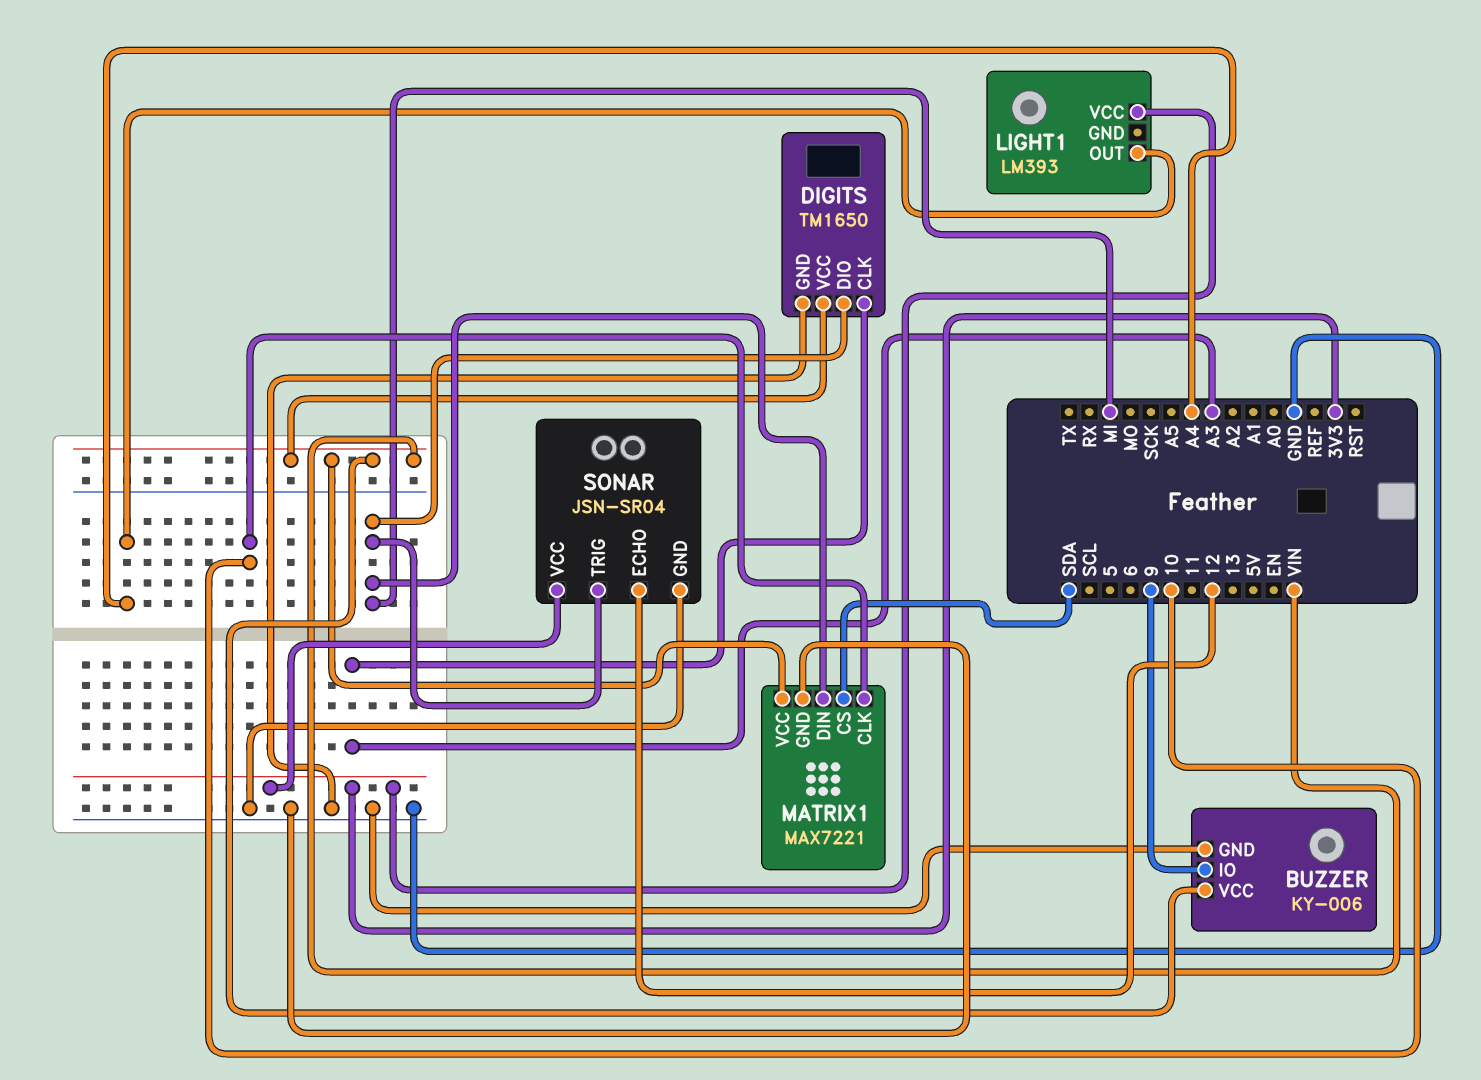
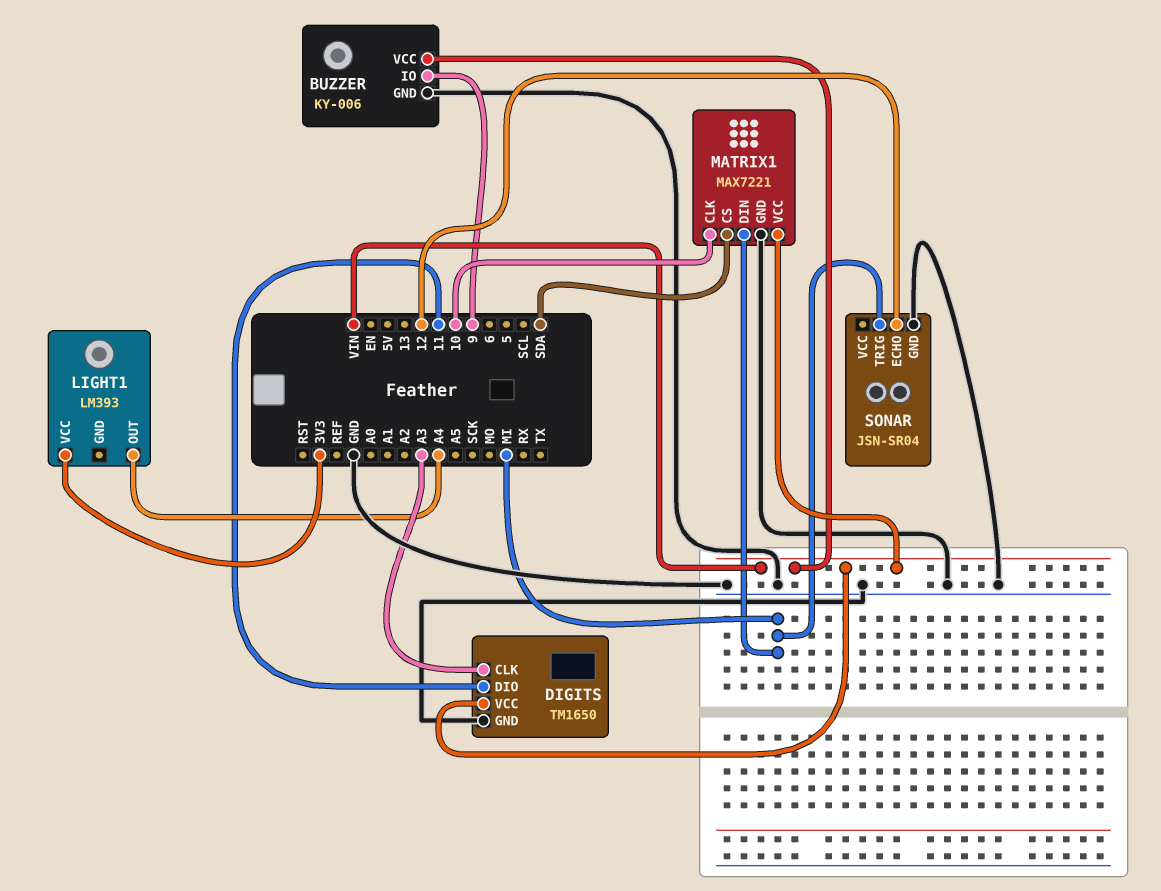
DIGITS pin DIO: MI -> 11
SONAR pin VCC: 3V3 -> none

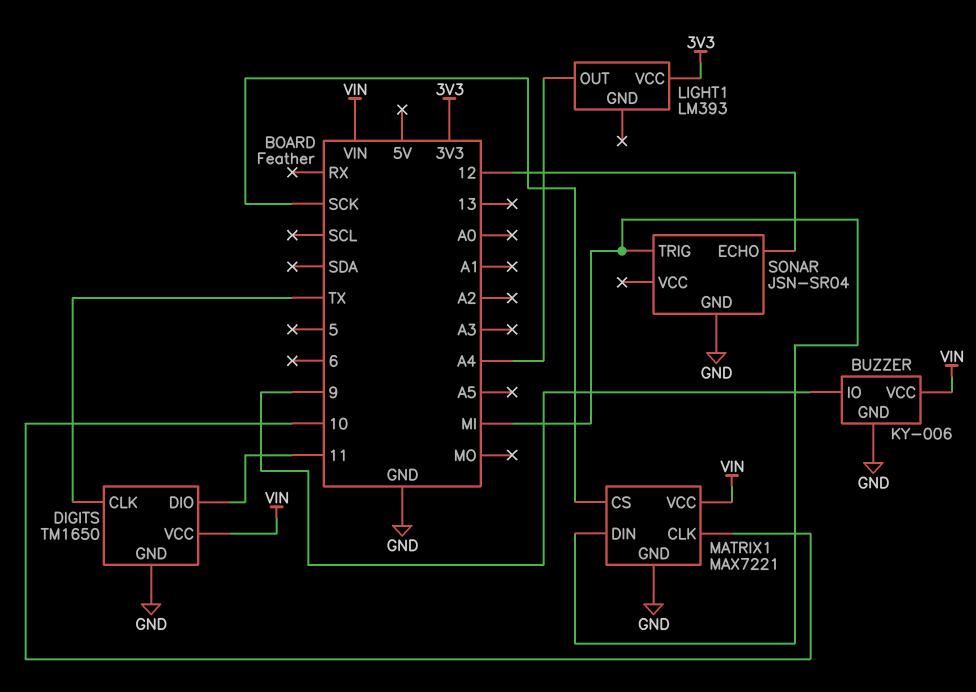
DIGITS pin CLK: A3 -> TX
MATRIX1 pin CS: SDA -> SCK

